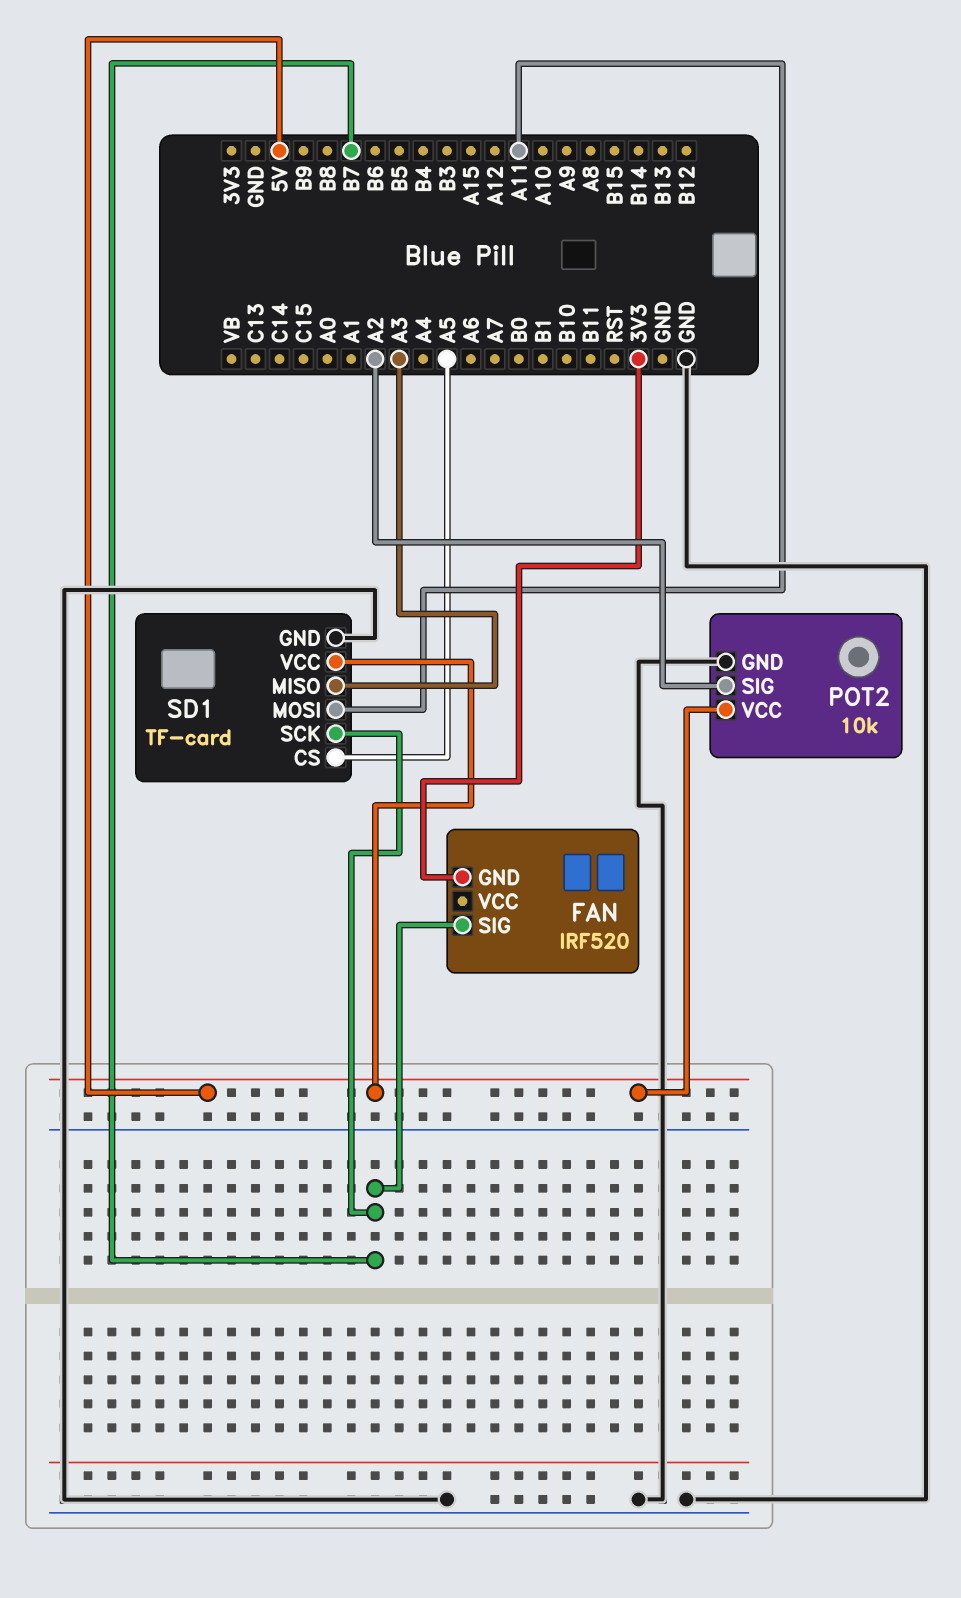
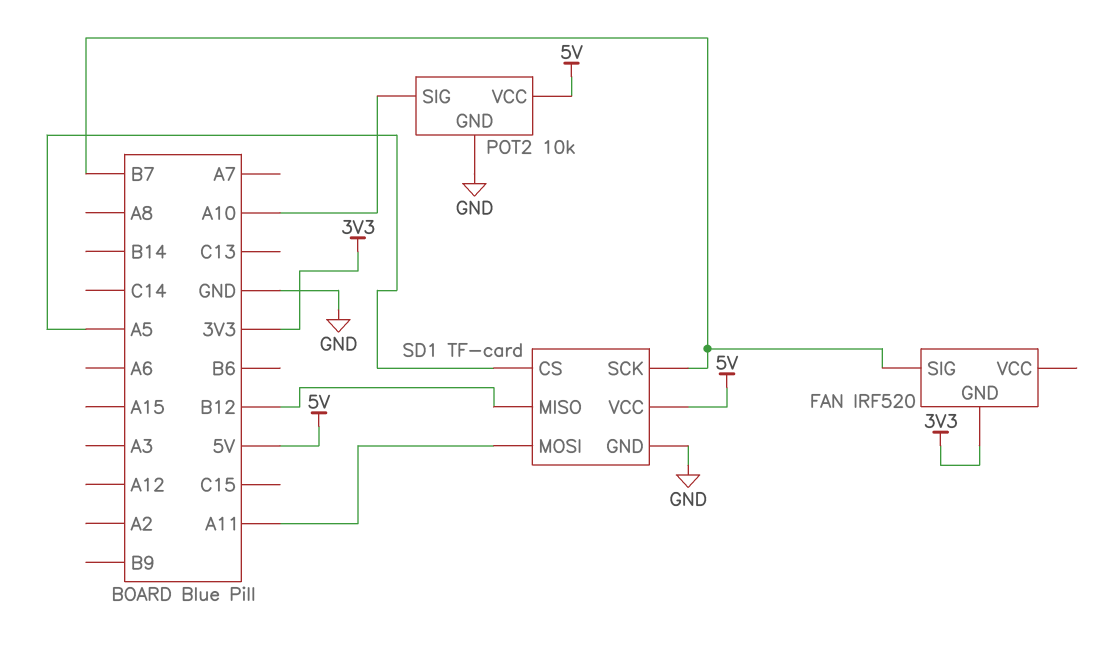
POT2 pin SIG: A2 -> A10
SD1 pin MISO: A3 -> B12

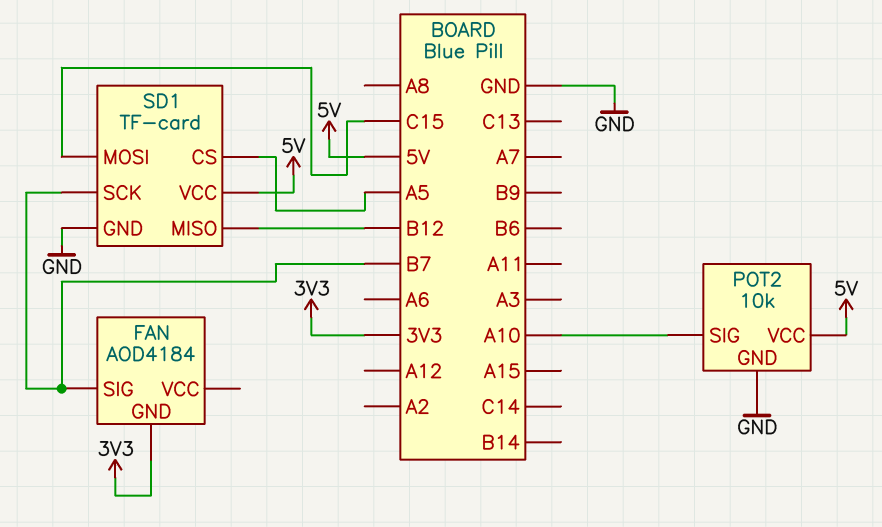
FAN: IRF520 -> AOD4184
SD1 pin MOSI: A11 -> C15

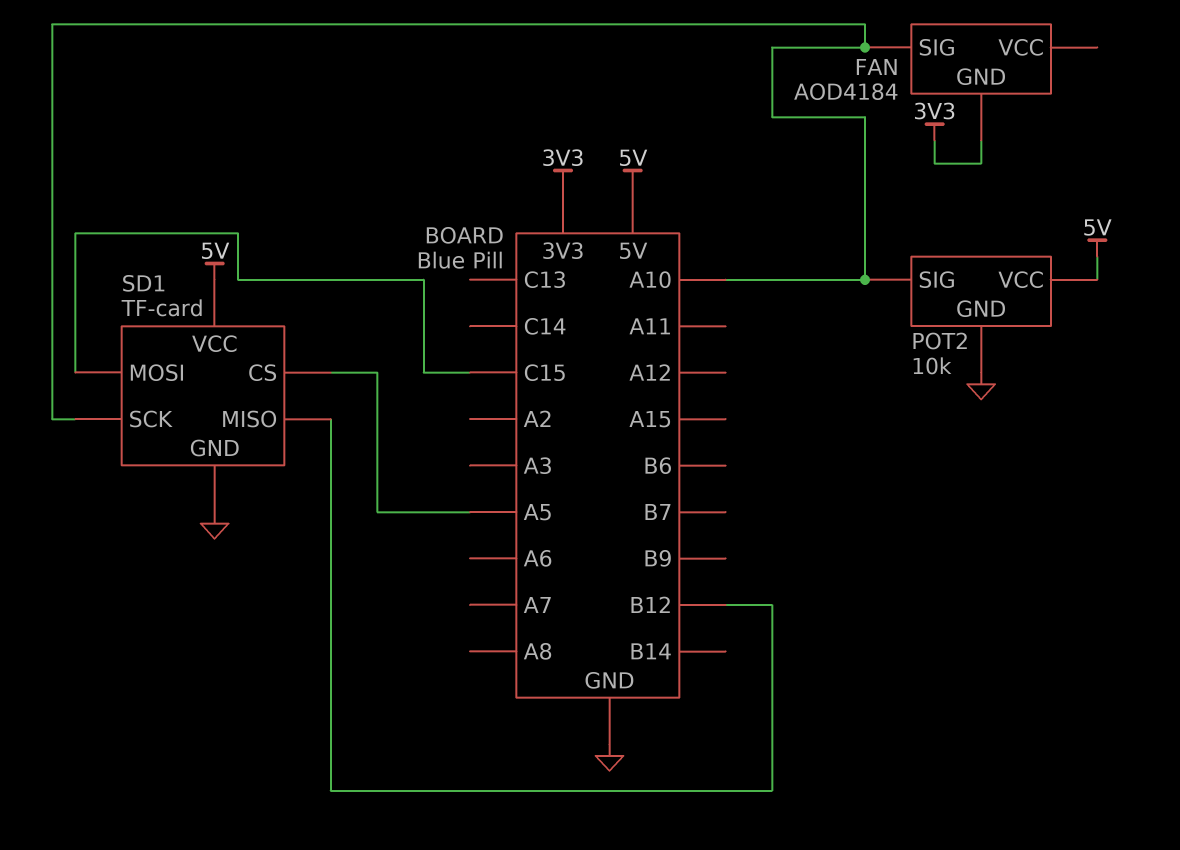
FAN pin SIG: B7 -> A10
SD1 pin SCK: B7 -> A10

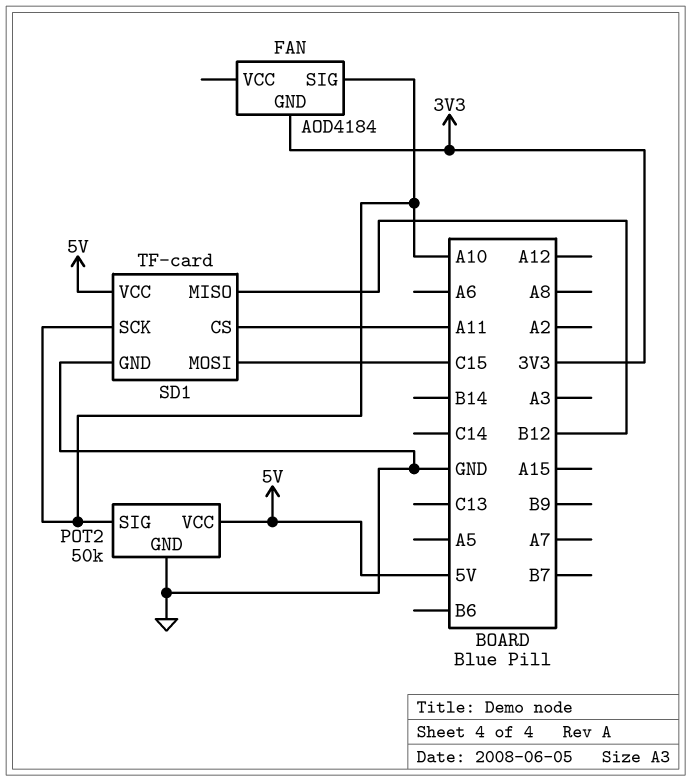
POT2: 10k -> 50k
SD1 pin CS: A5 -> A11

